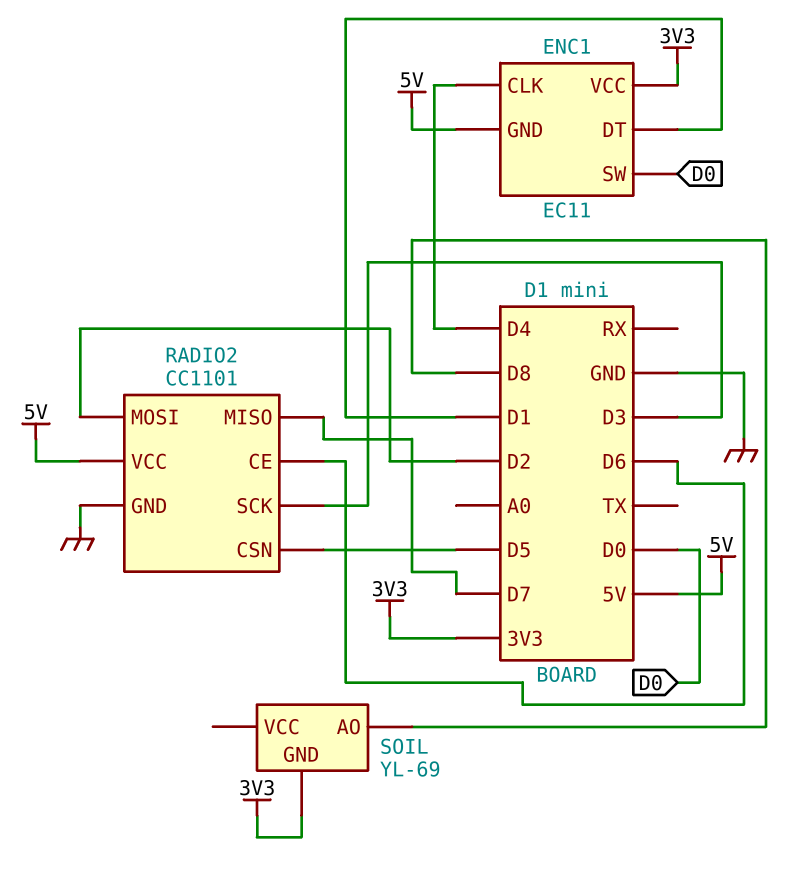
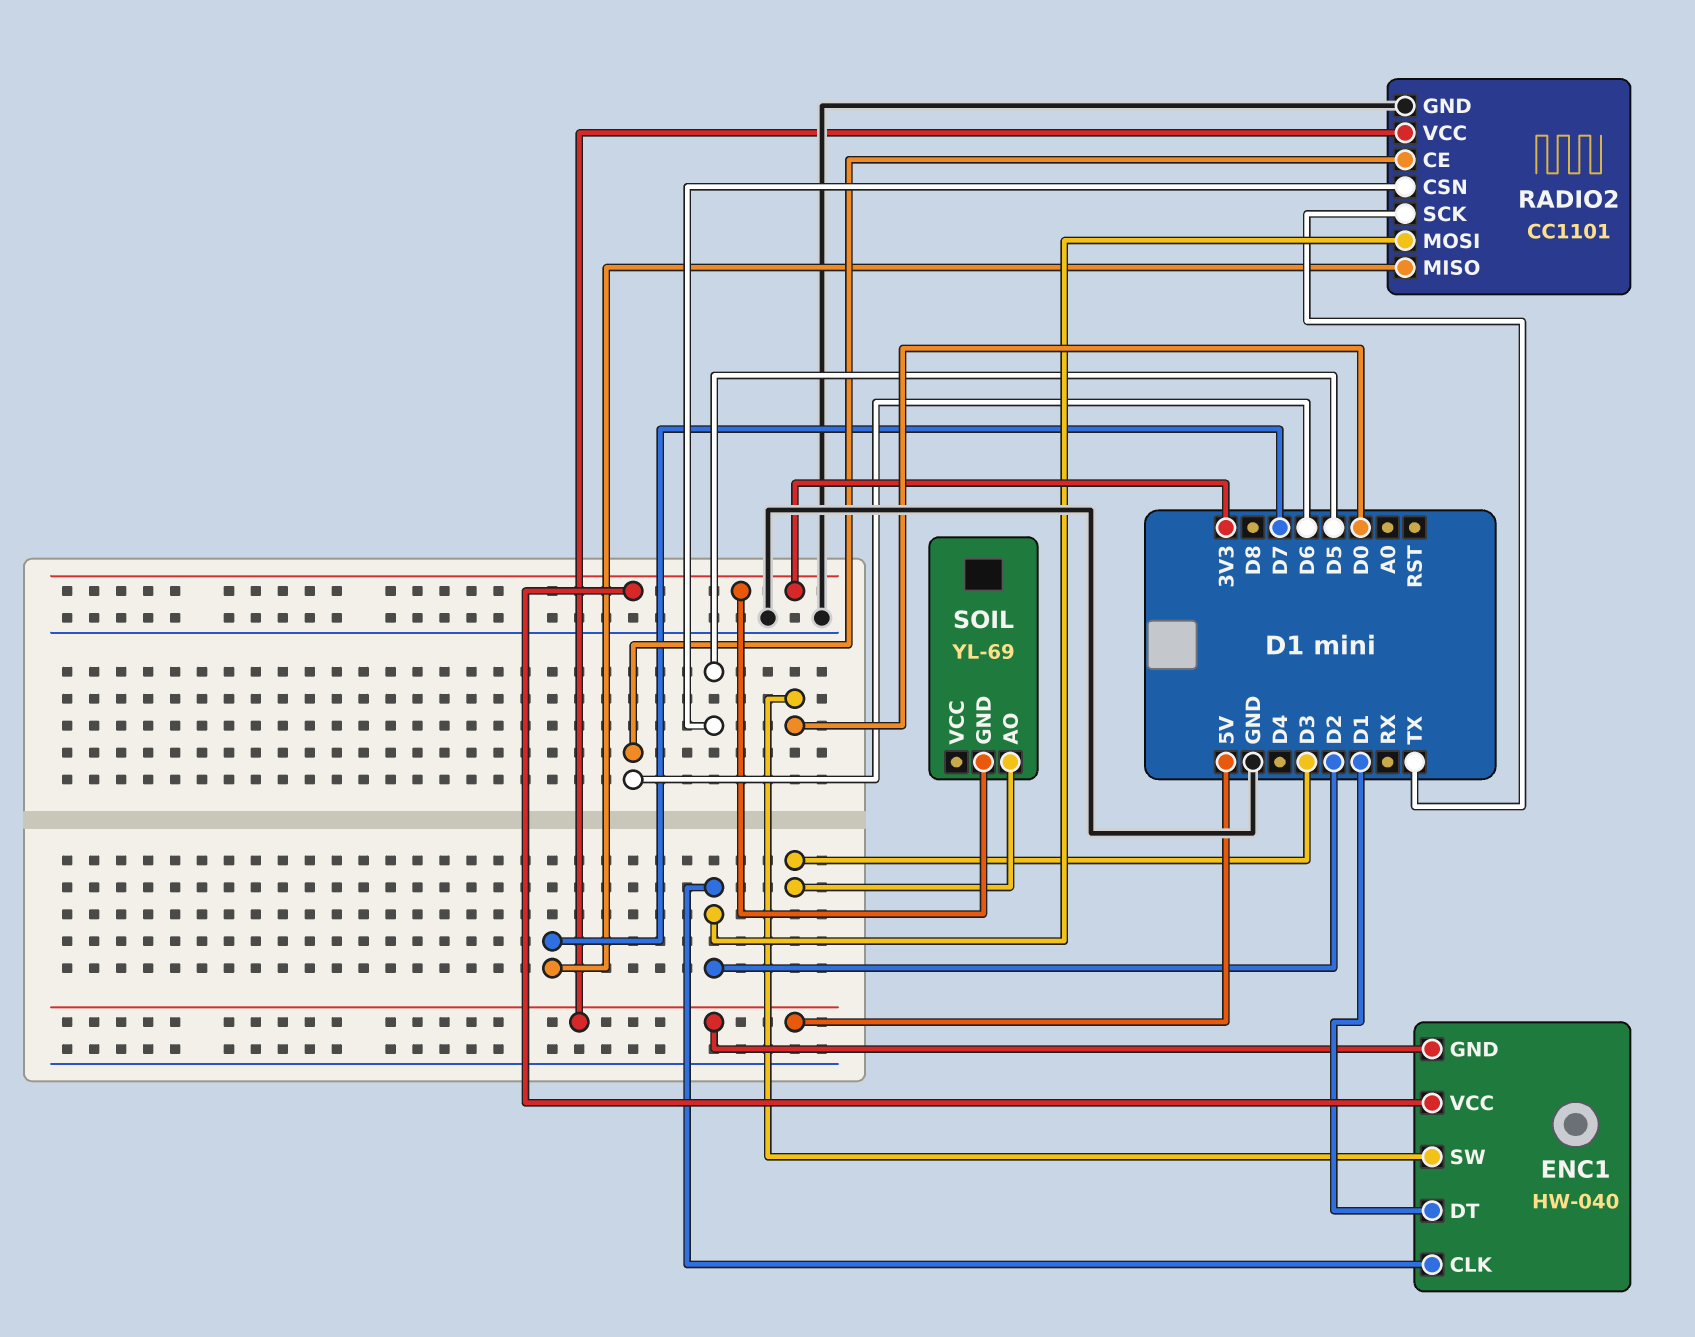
ENC1: EC11 -> HW-040
ENC1 pin CLK: D4 -> D2
RADIO2 pin SCK: D3 -> TX
SOIL pin AO: D8 -> D3

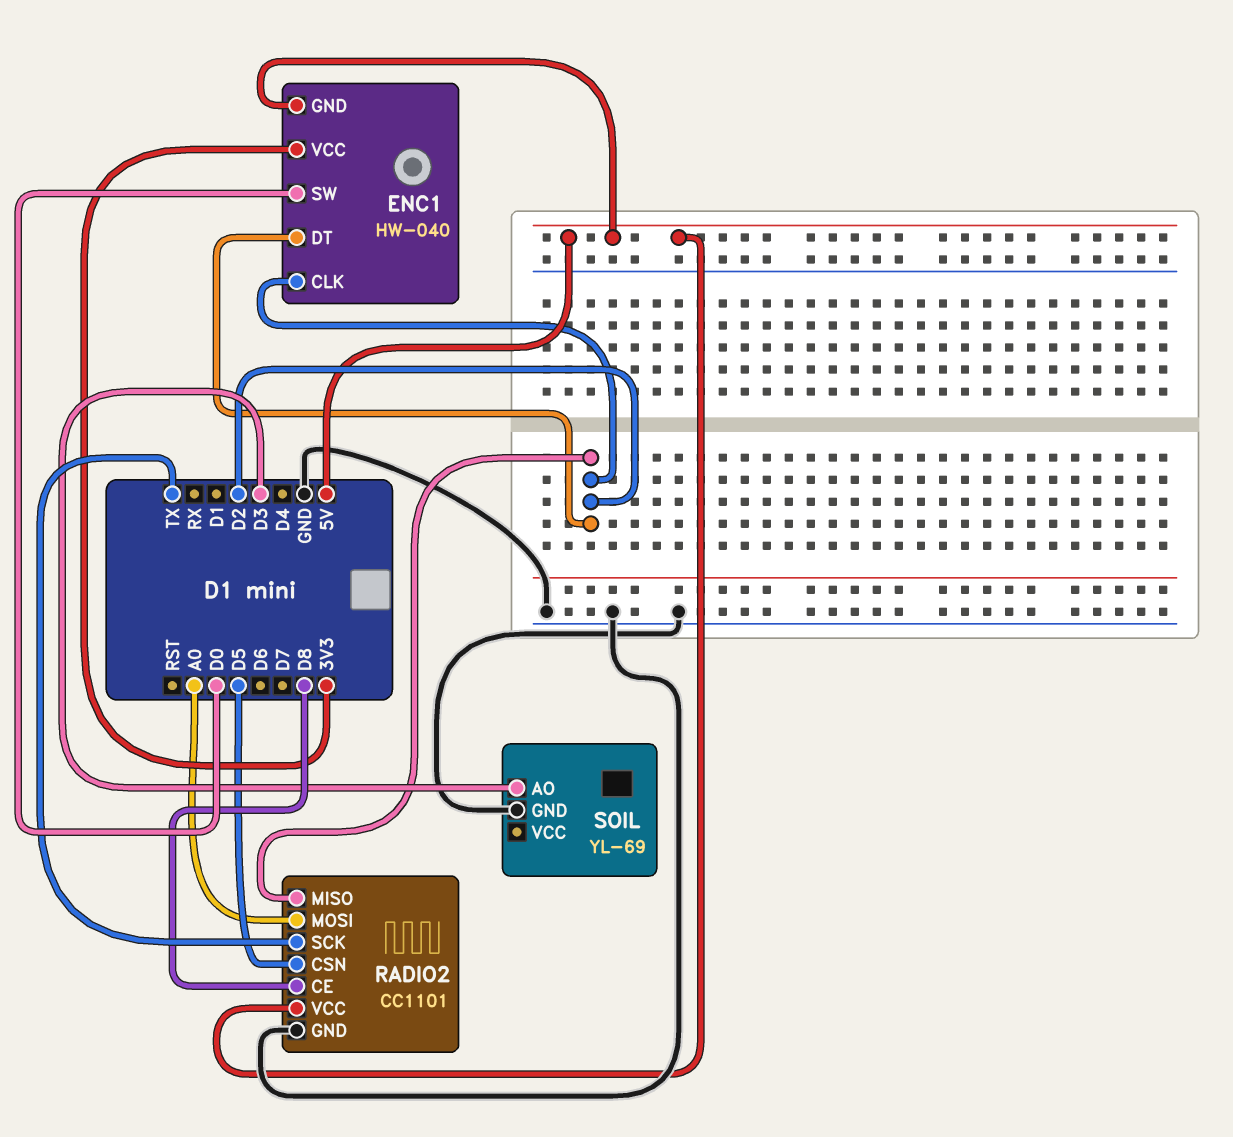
ENC1 pin DT: D1 -> D2
RADIO2 pin CE: D6 -> D8
RADIO2 pin MISO: D7 -> D2
RADIO2 pin MOSI: D2 -> A0
SOIL pin GND: 3V3 -> GND

